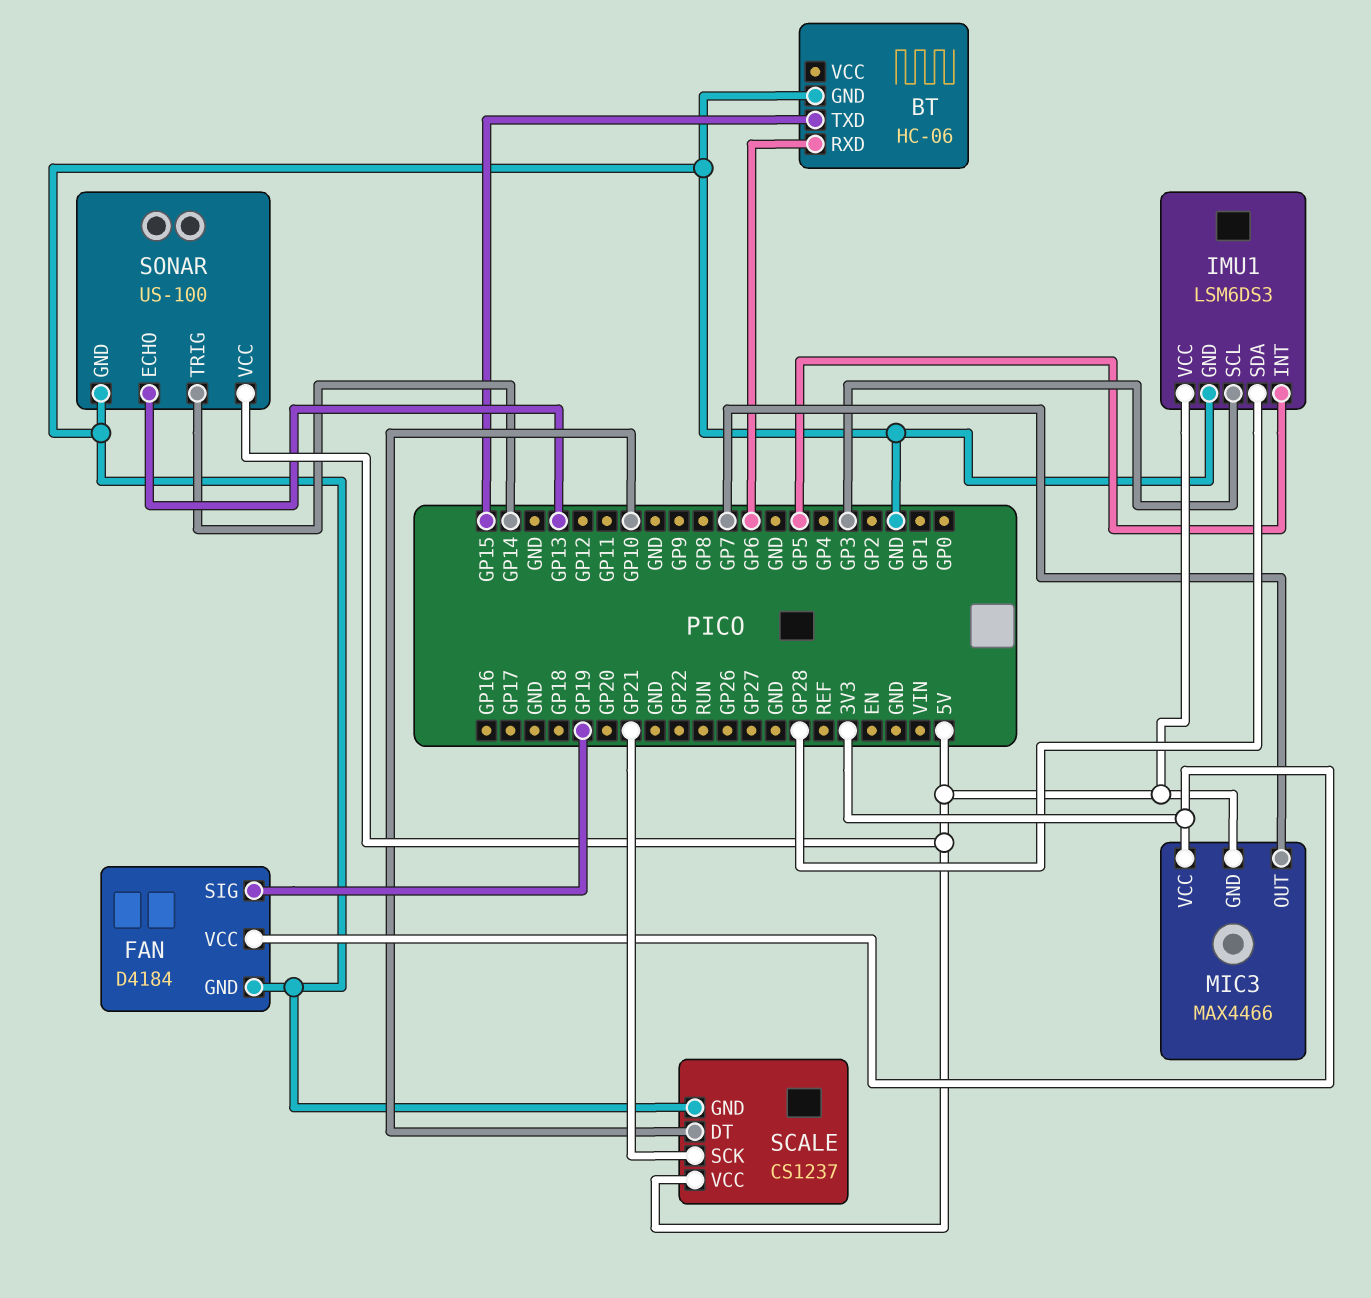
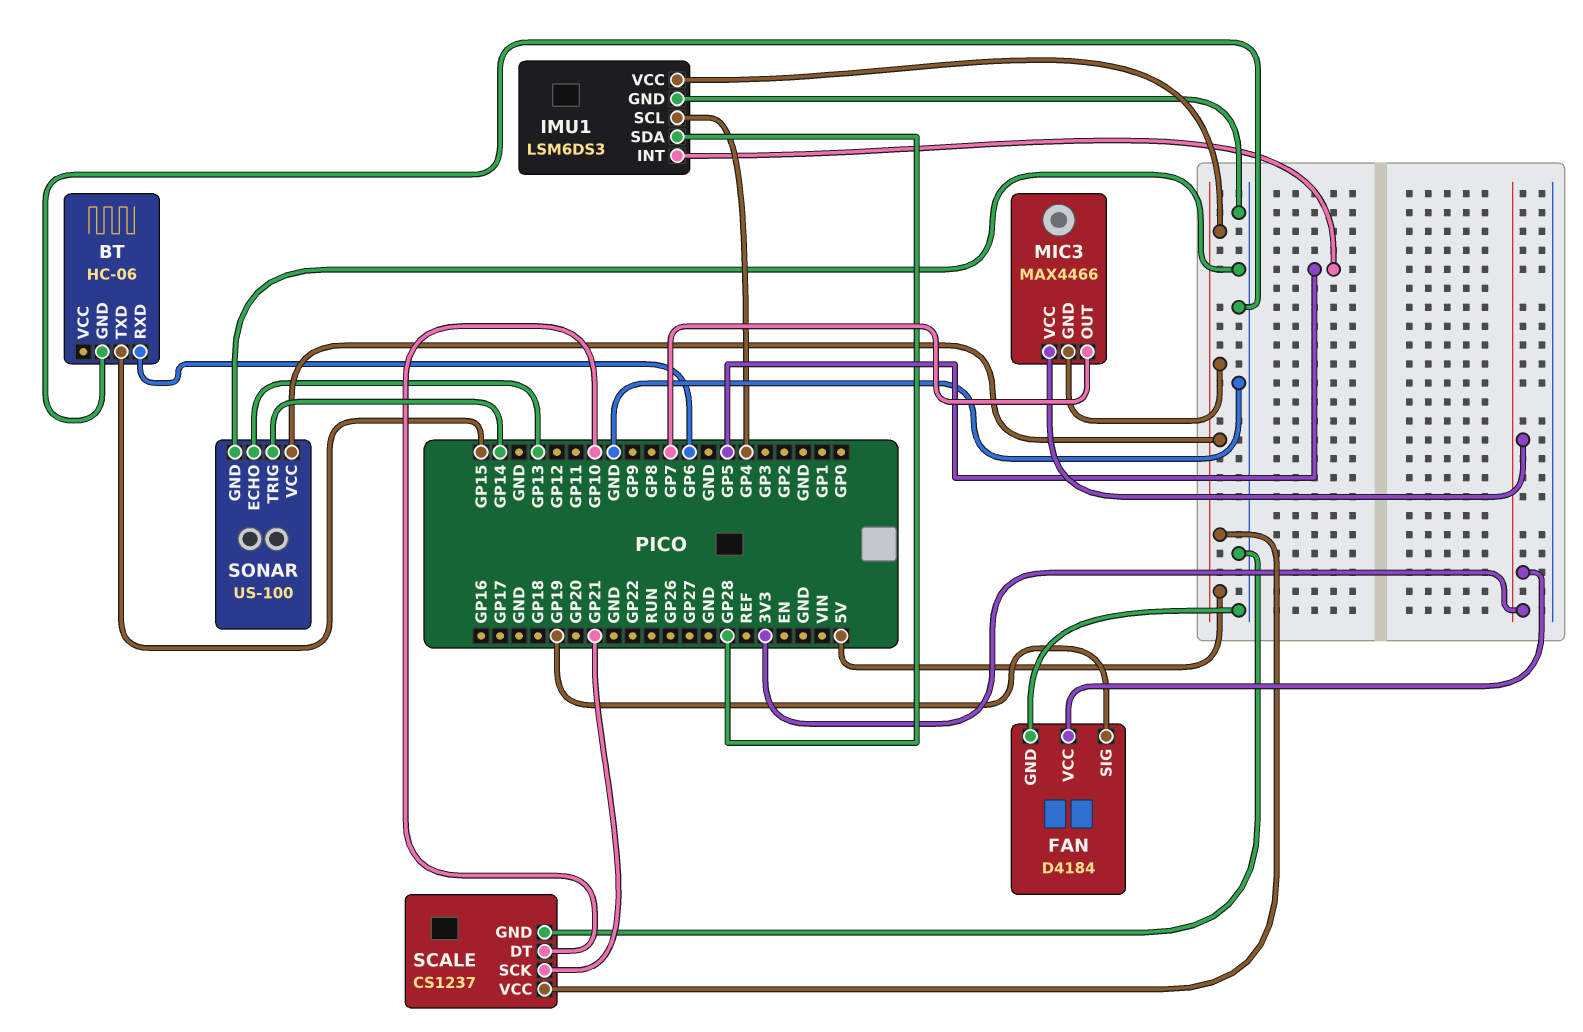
IMU1 pin SCL: GP3 -> GP4

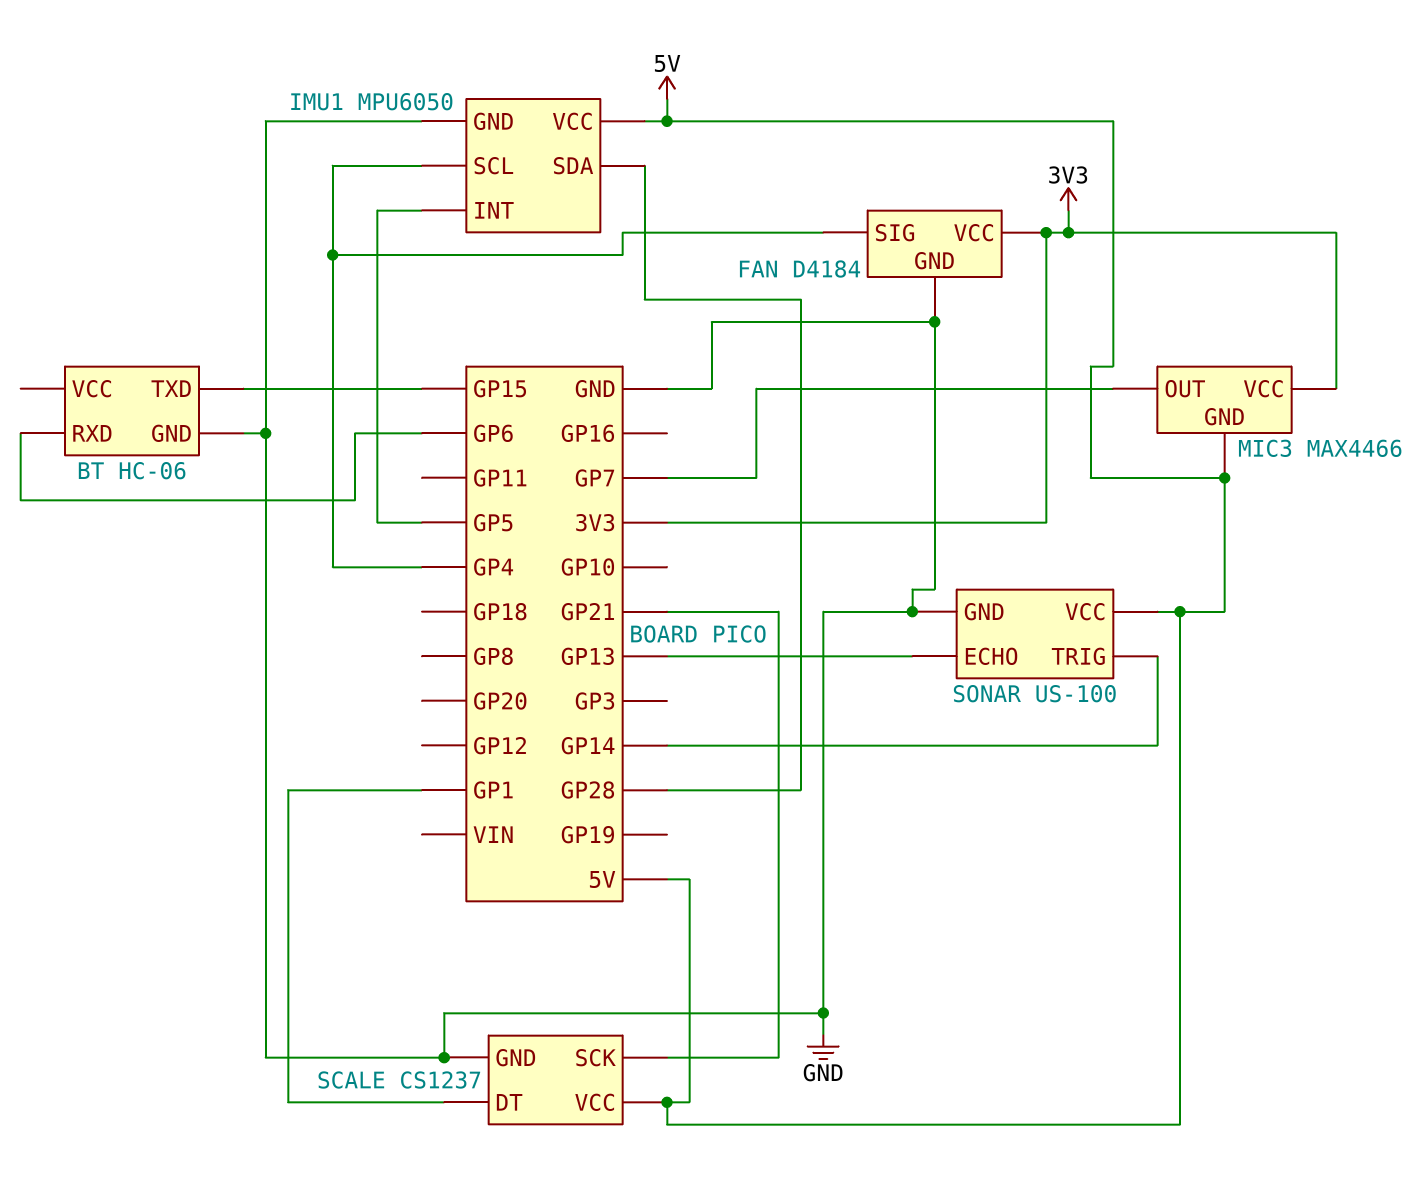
FAN pin SIG: GP19 -> GP4
IMU1: LSM6DS3 -> MPU6050
SCALE pin DT: GP10 -> GP1

